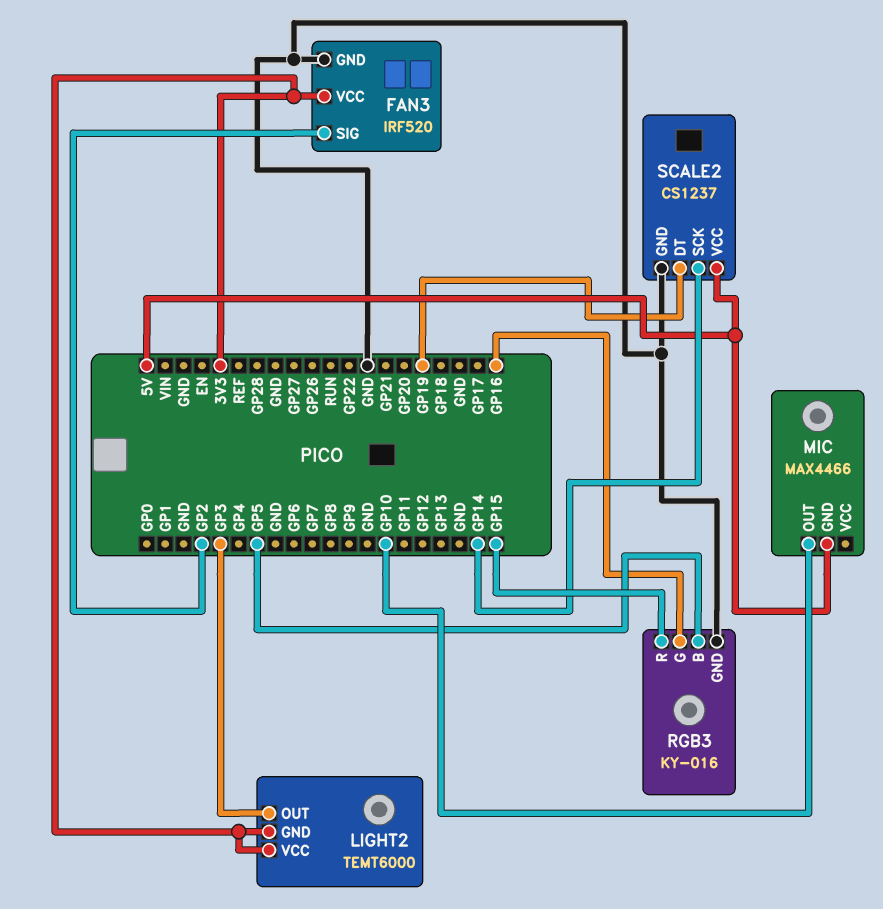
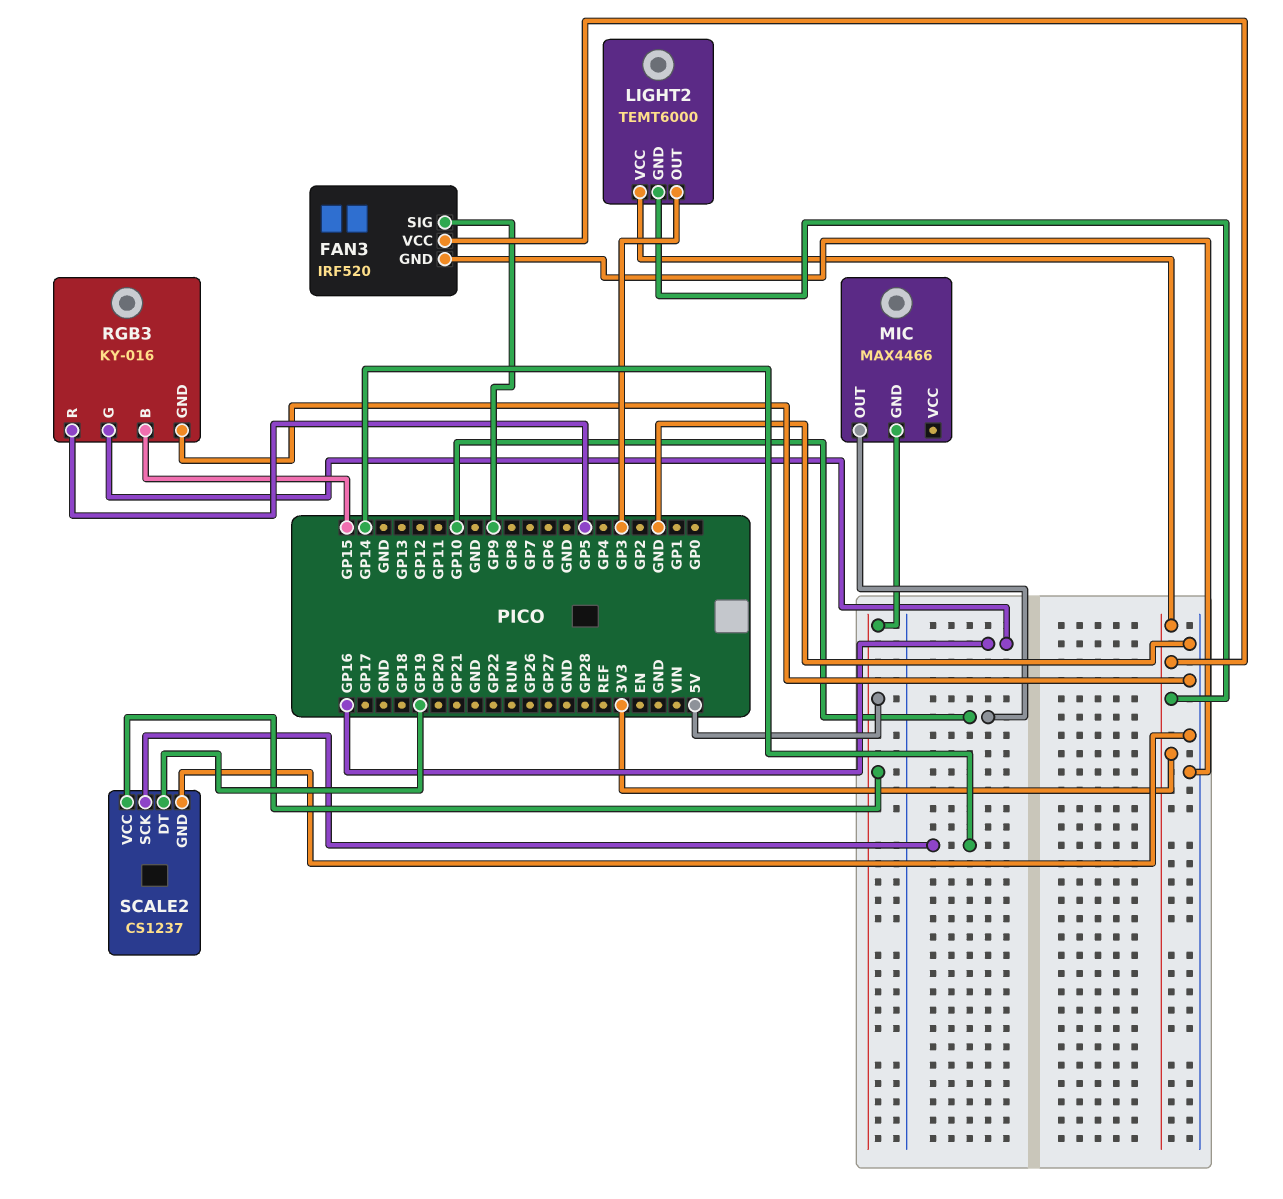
FAN3 pin SIG: GP2 -> GP9
RGB3 pin B: GP5 -> GP15
RGB3 pin R: GP15 -> GP5

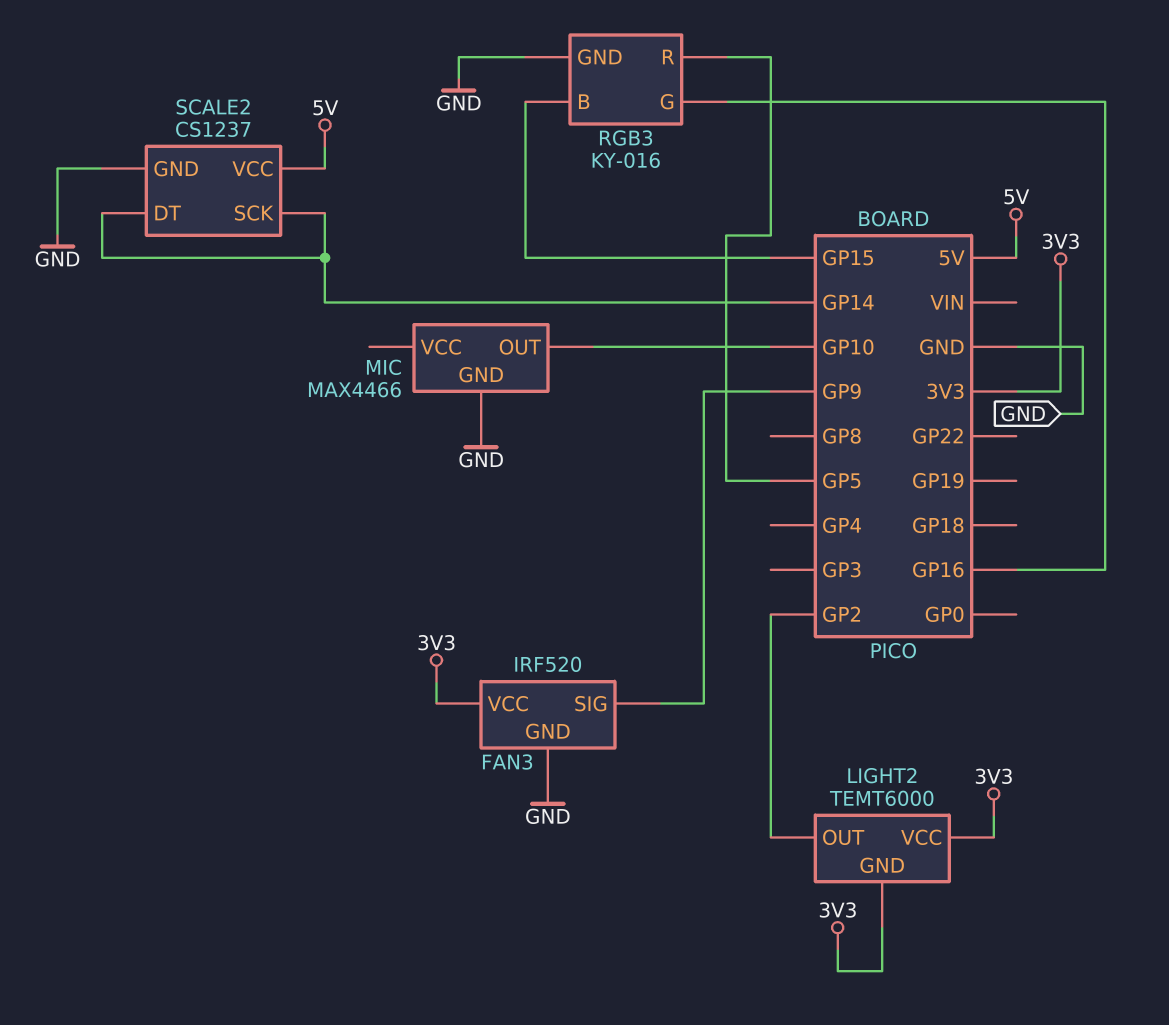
LIGHT2 pin OUT: GP3 -> GP2
MIC pin GND: 5V -> GND
SCALE2 pin DT: GP19 -> GP14

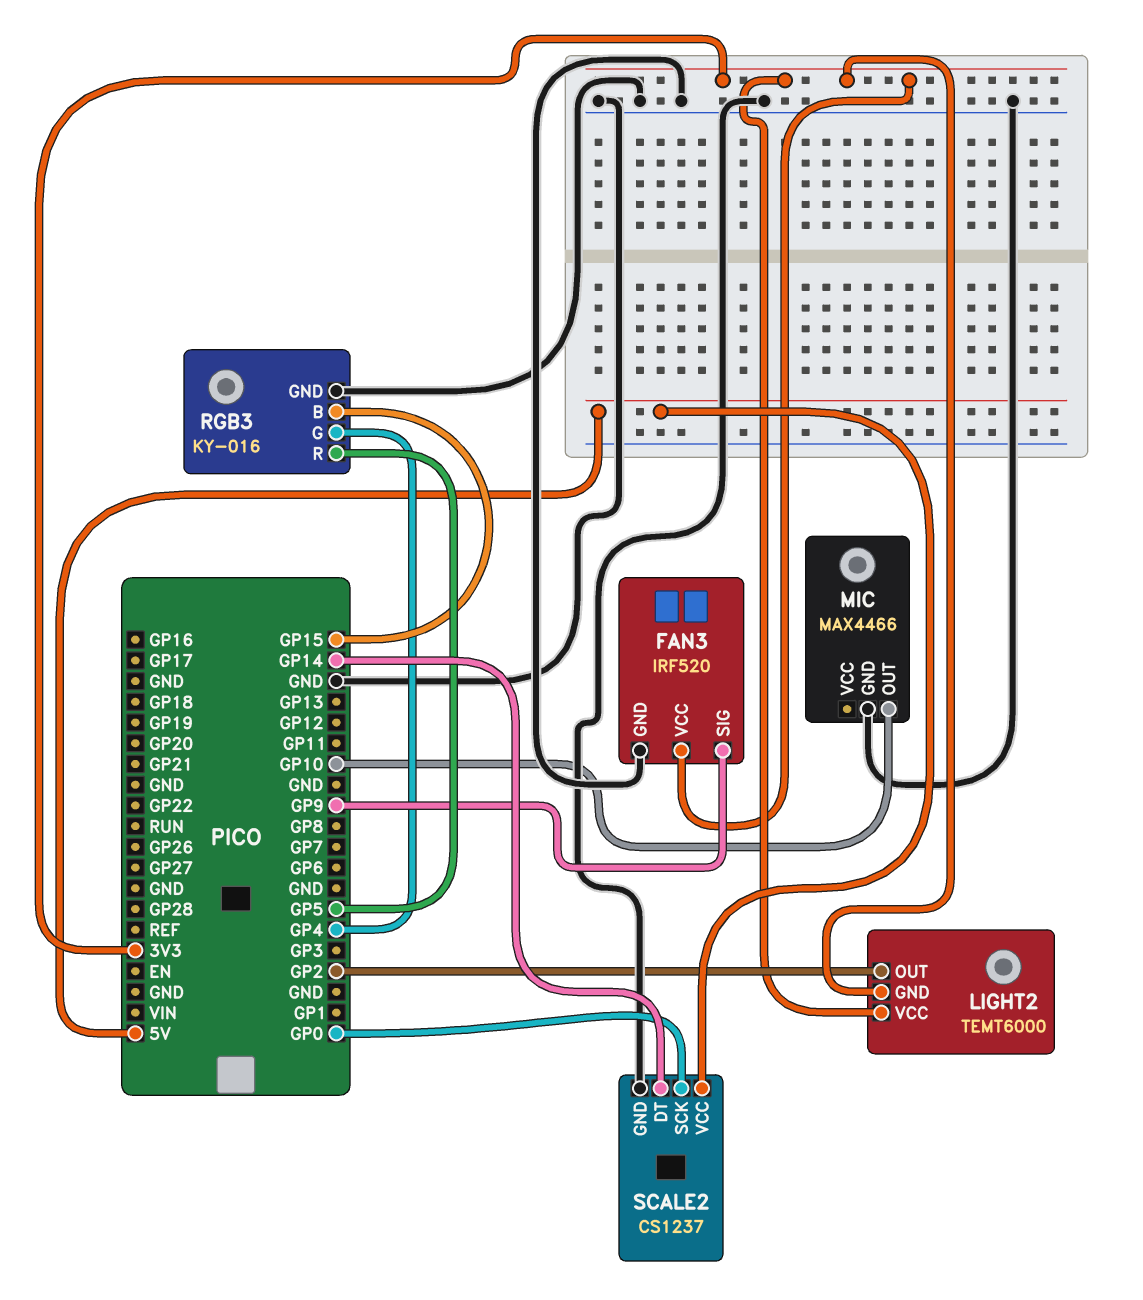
RGB3 pin G: GP16 -> GP4
SCALE2 pin SCK: GP14 -> GP0

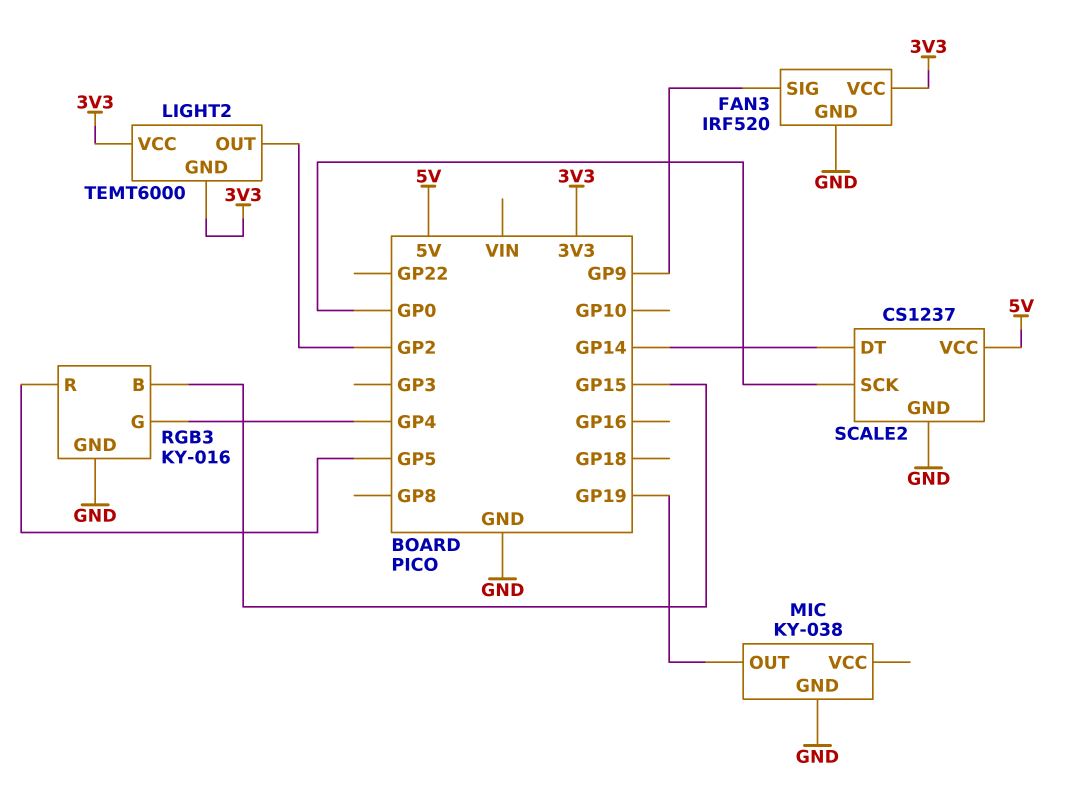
MIC: MAX4466 -> KY-038
MIC pin OUT: GP10 -> GP19

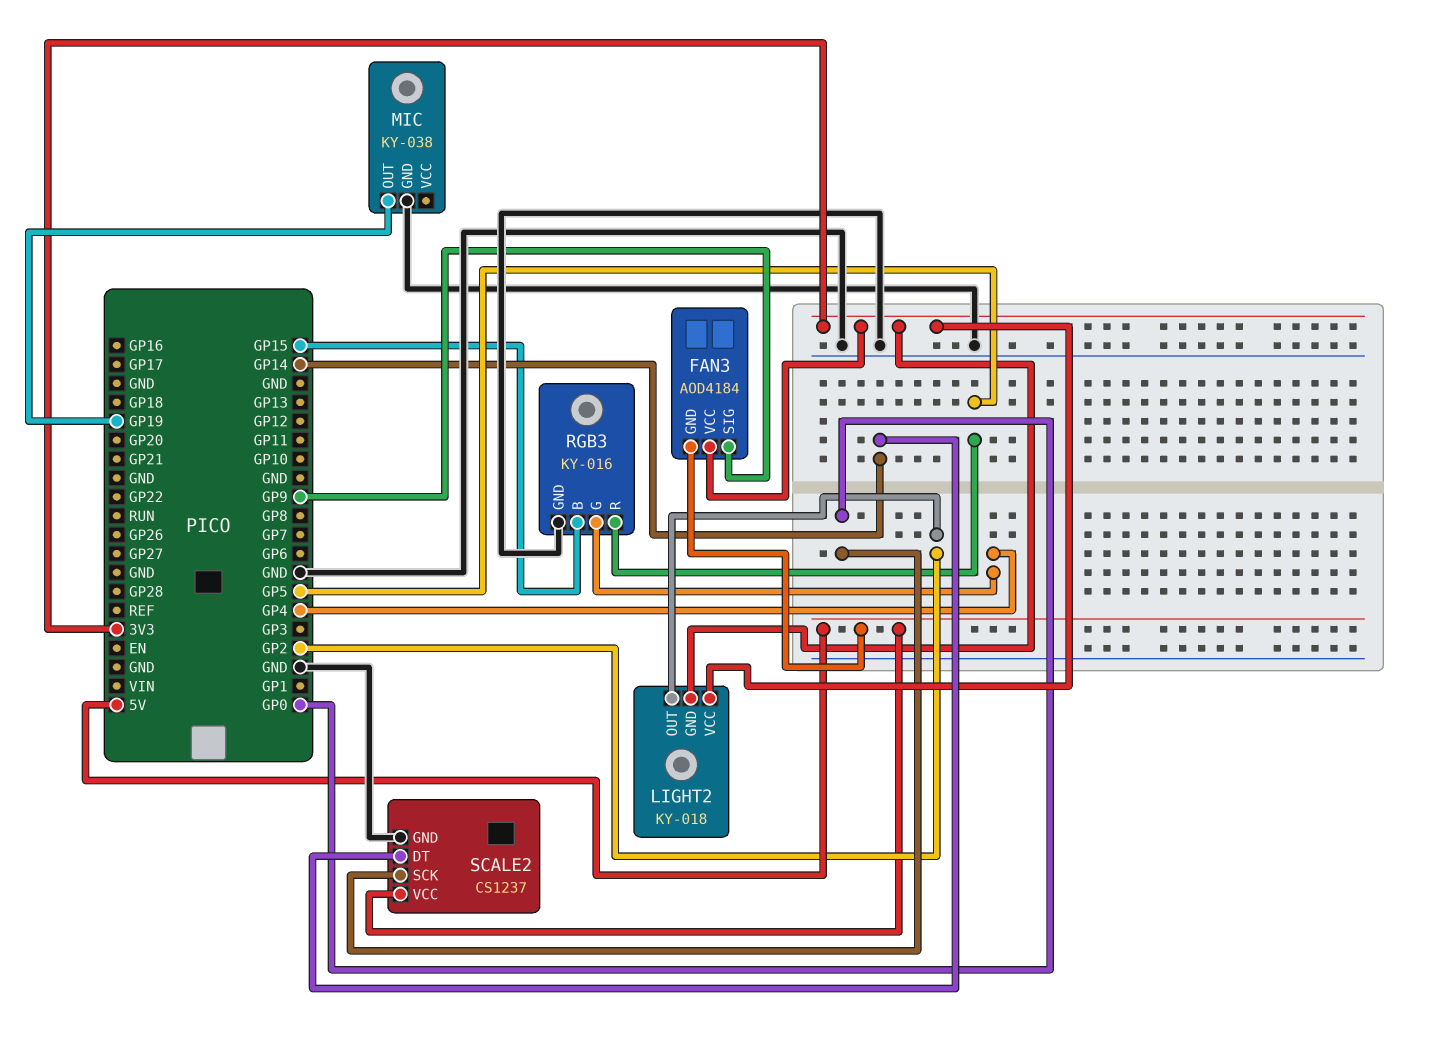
FAN3: IRF520 -> AOD4184
FAN3 pin GND: GND -> 5V
LIGHT2: TEMT6000 -> KY-018

